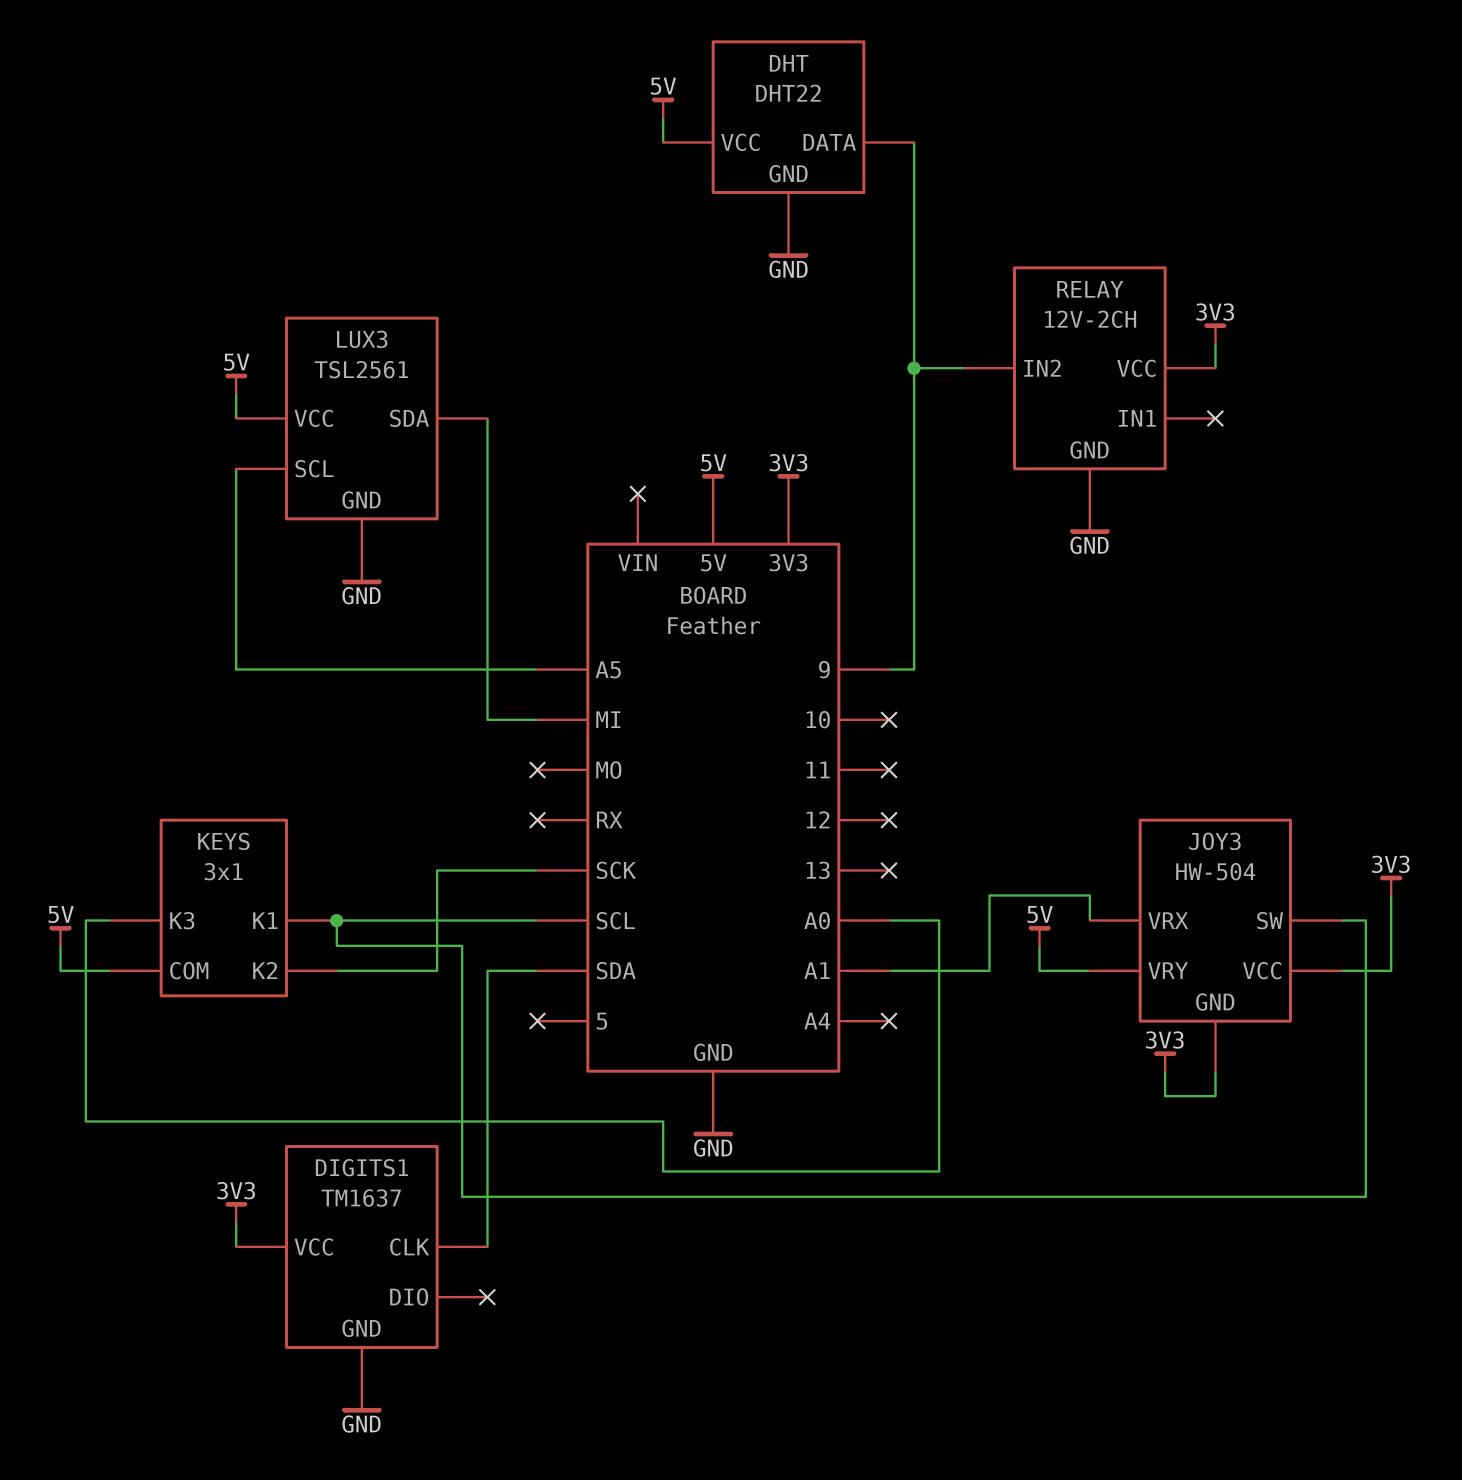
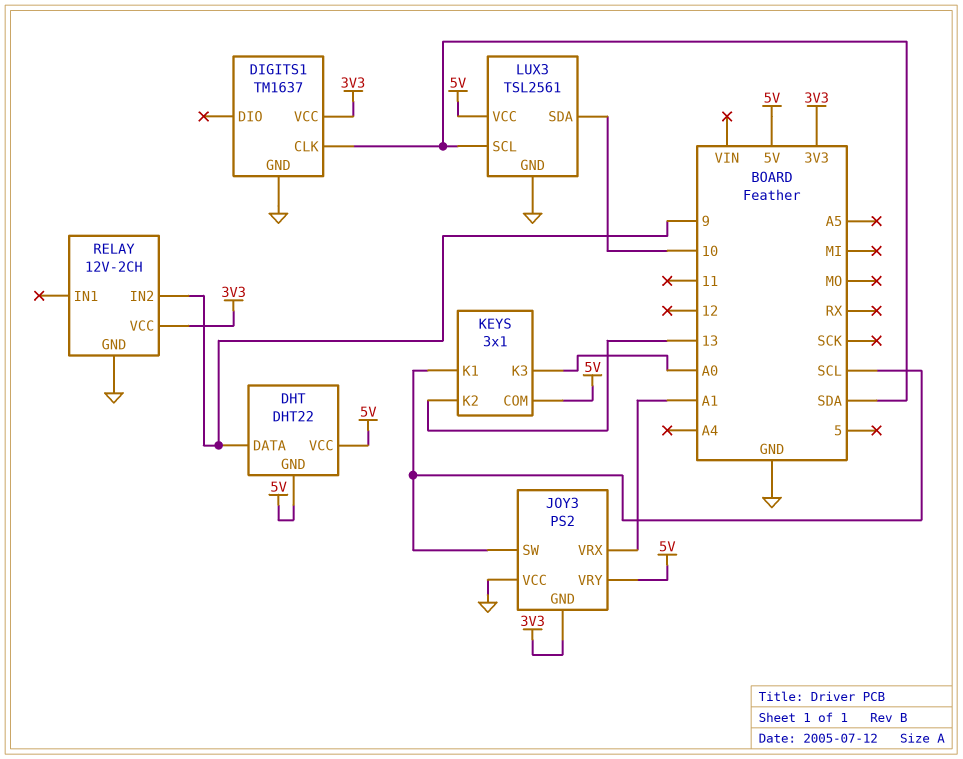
DHT pin GND: GND -> 5V
JOY3: HW-504 -> PS2
JOY3 pin VCC: 3V3 -> GND
KEYS pin K2: SCK -> 13
LUX3 pin SCL: A5 -> SDA
LUX3 pin SDA: MI -> 10

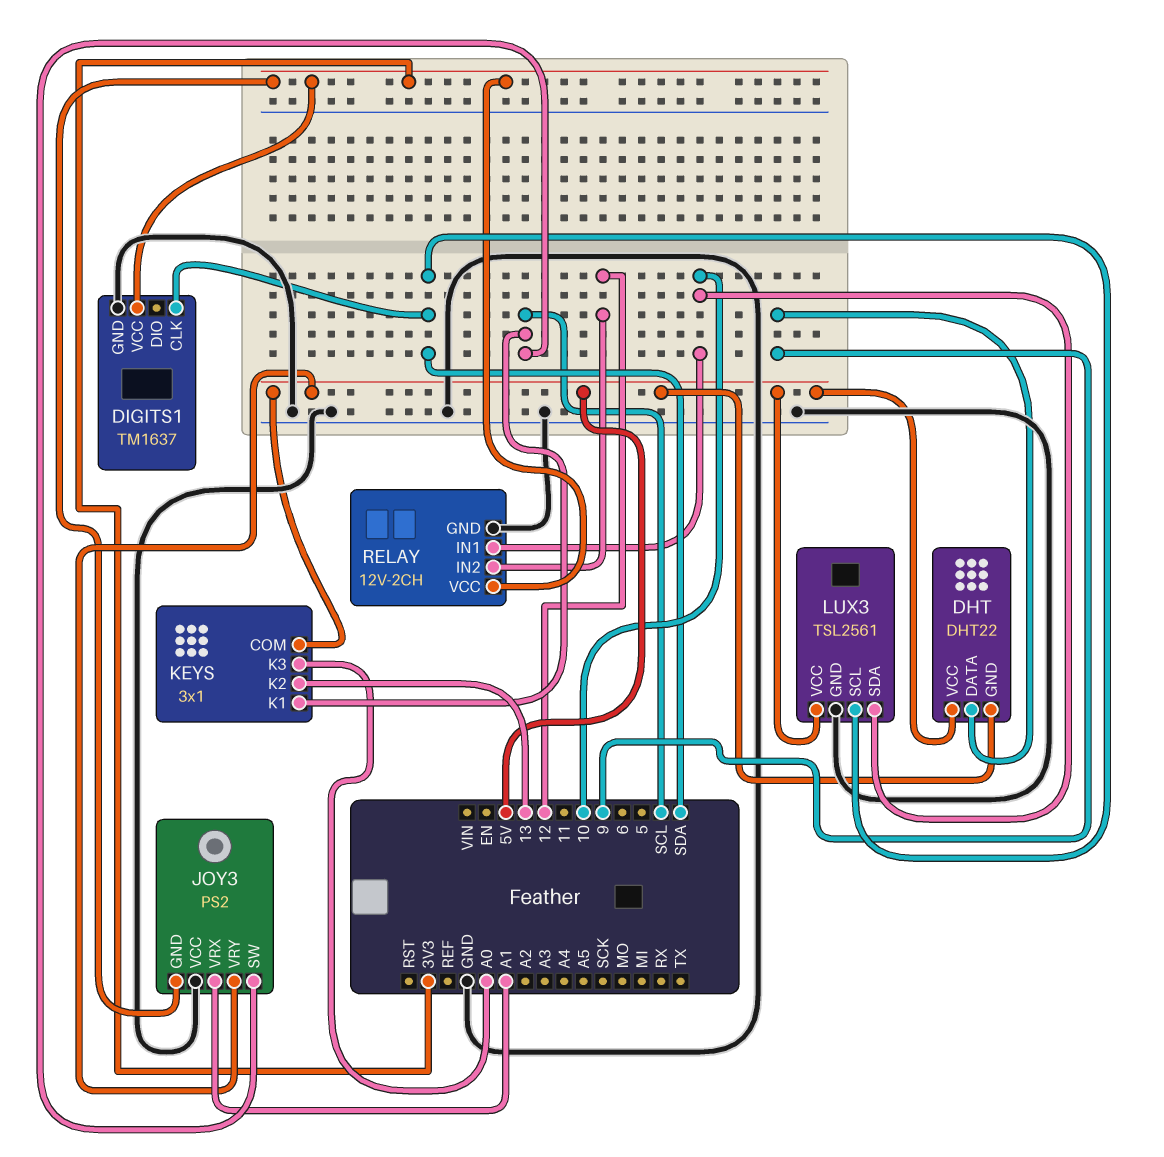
RELAY pin IN1: none -> 10
RELAY pin IN2: 9 -> 12

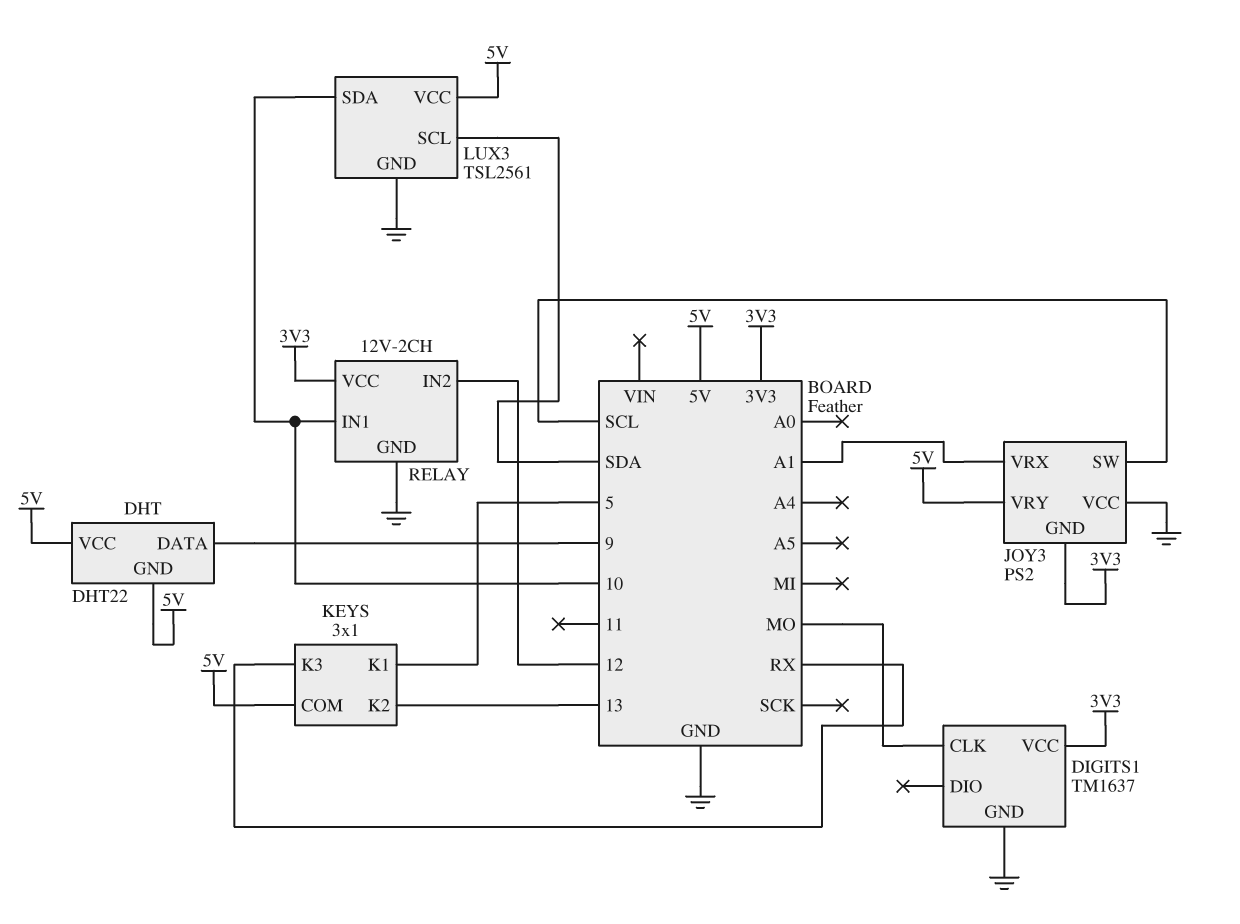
DIGITS1 pin CLK: SDA -> MO
KEYS pin K1: SCL -> 5
KEYS pin K3: A0 -> RX

